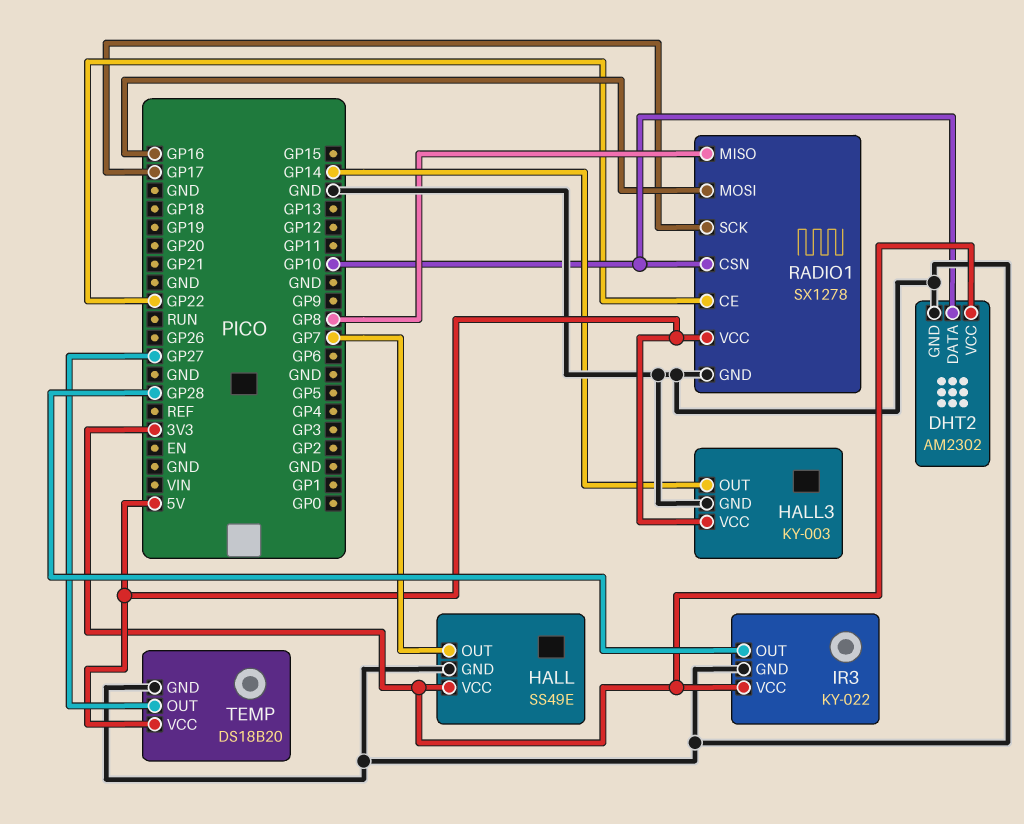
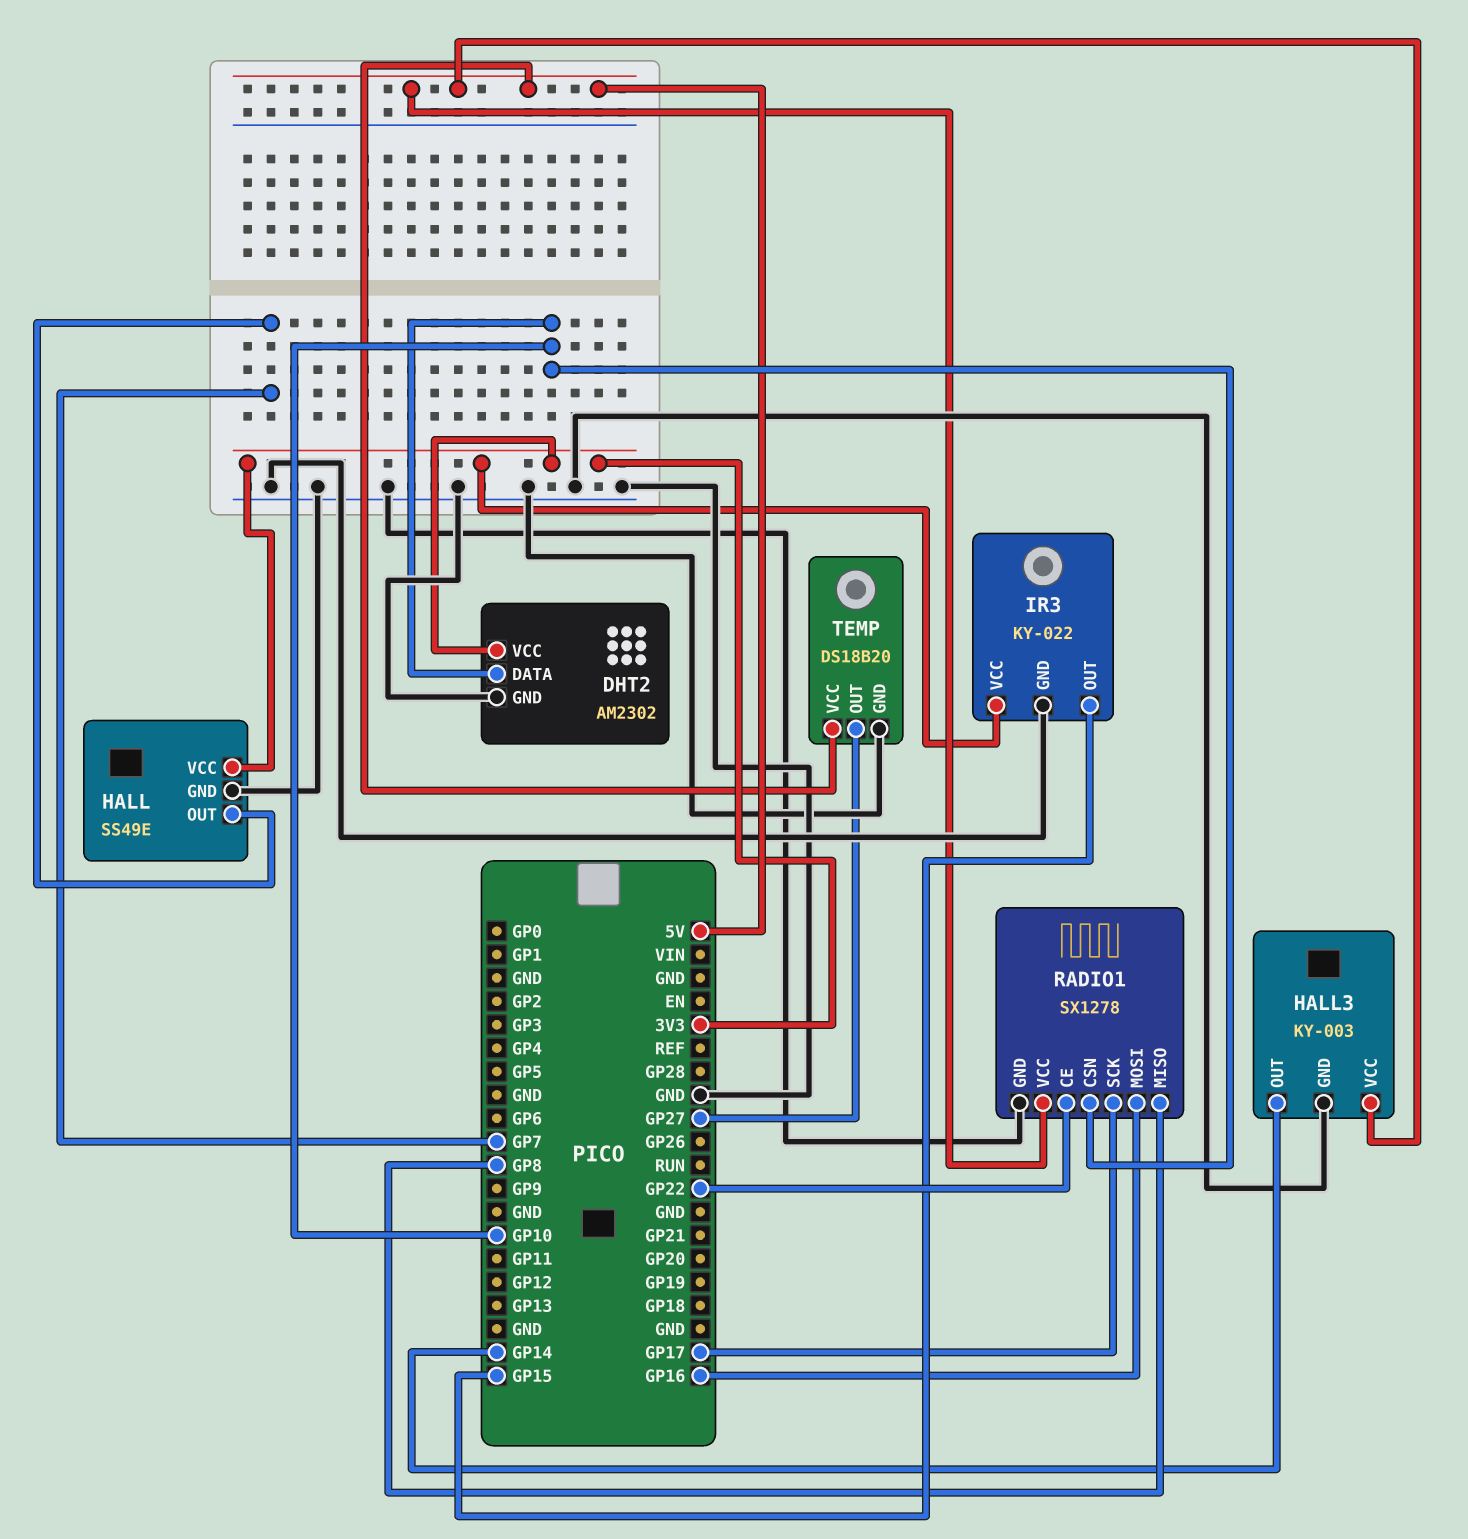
IR3 pin OUT: GP28 -> GP15

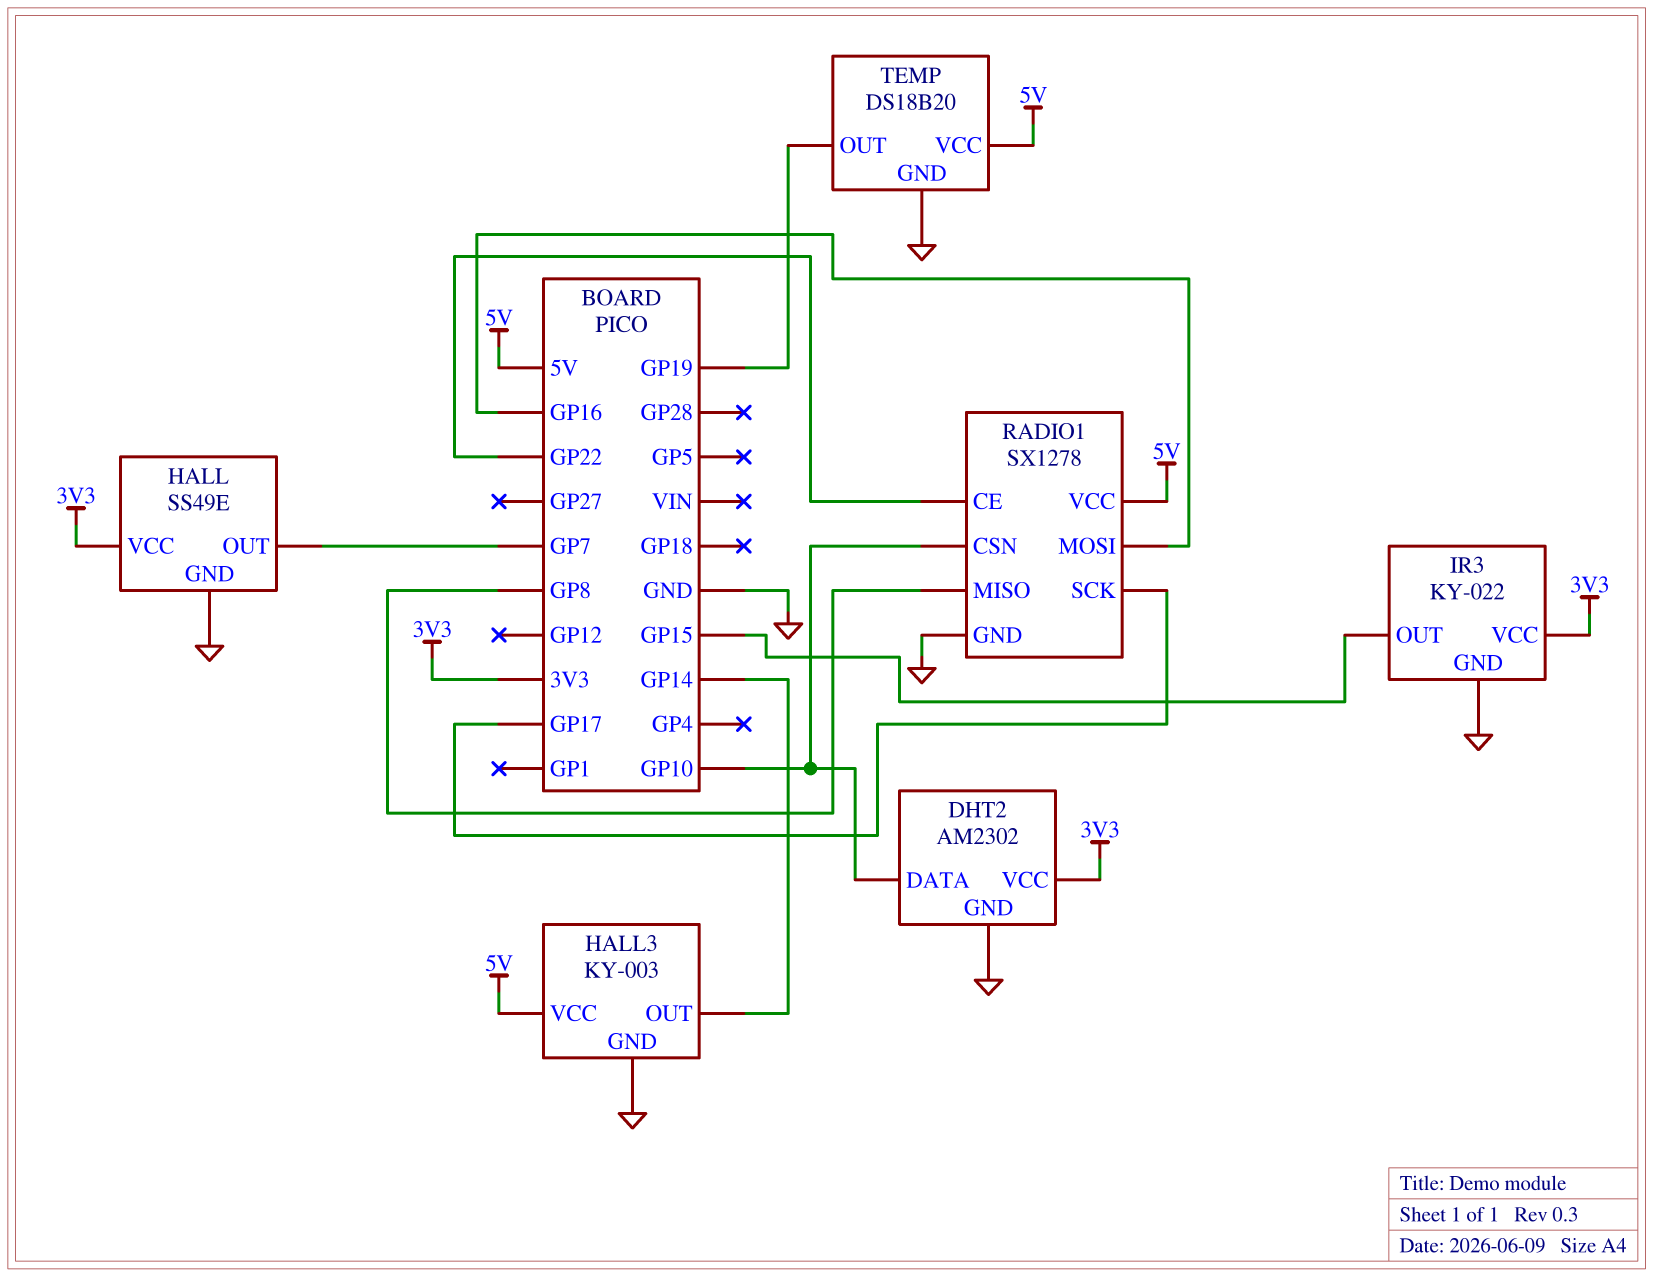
TEMP pin OUT: GP27 -> GP19

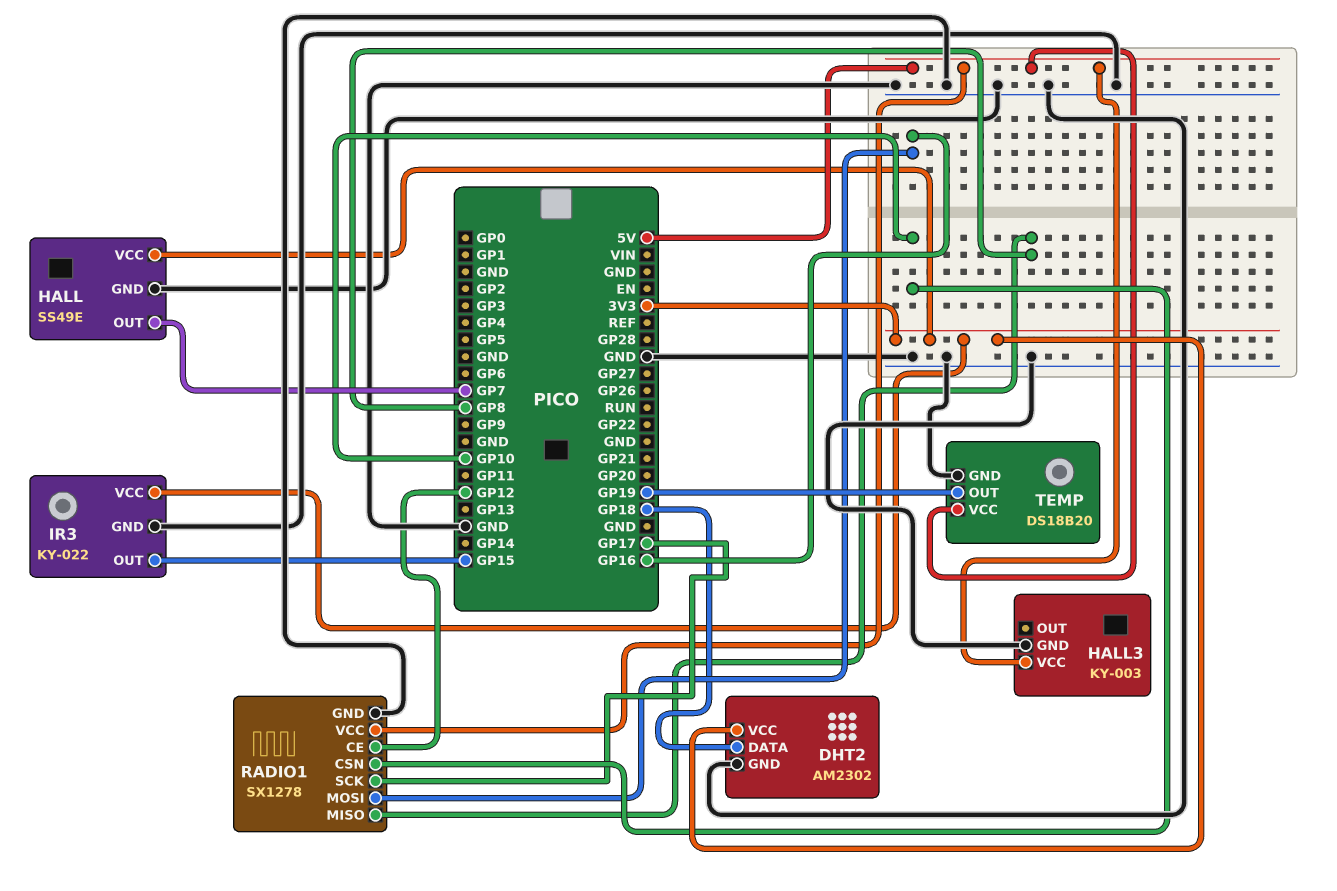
DHT2 pin DATA: GP10 -> GP18
HALL3 pin OUT: GP14 -> none
RADIO1 pin CE: GP22 -> GP12

